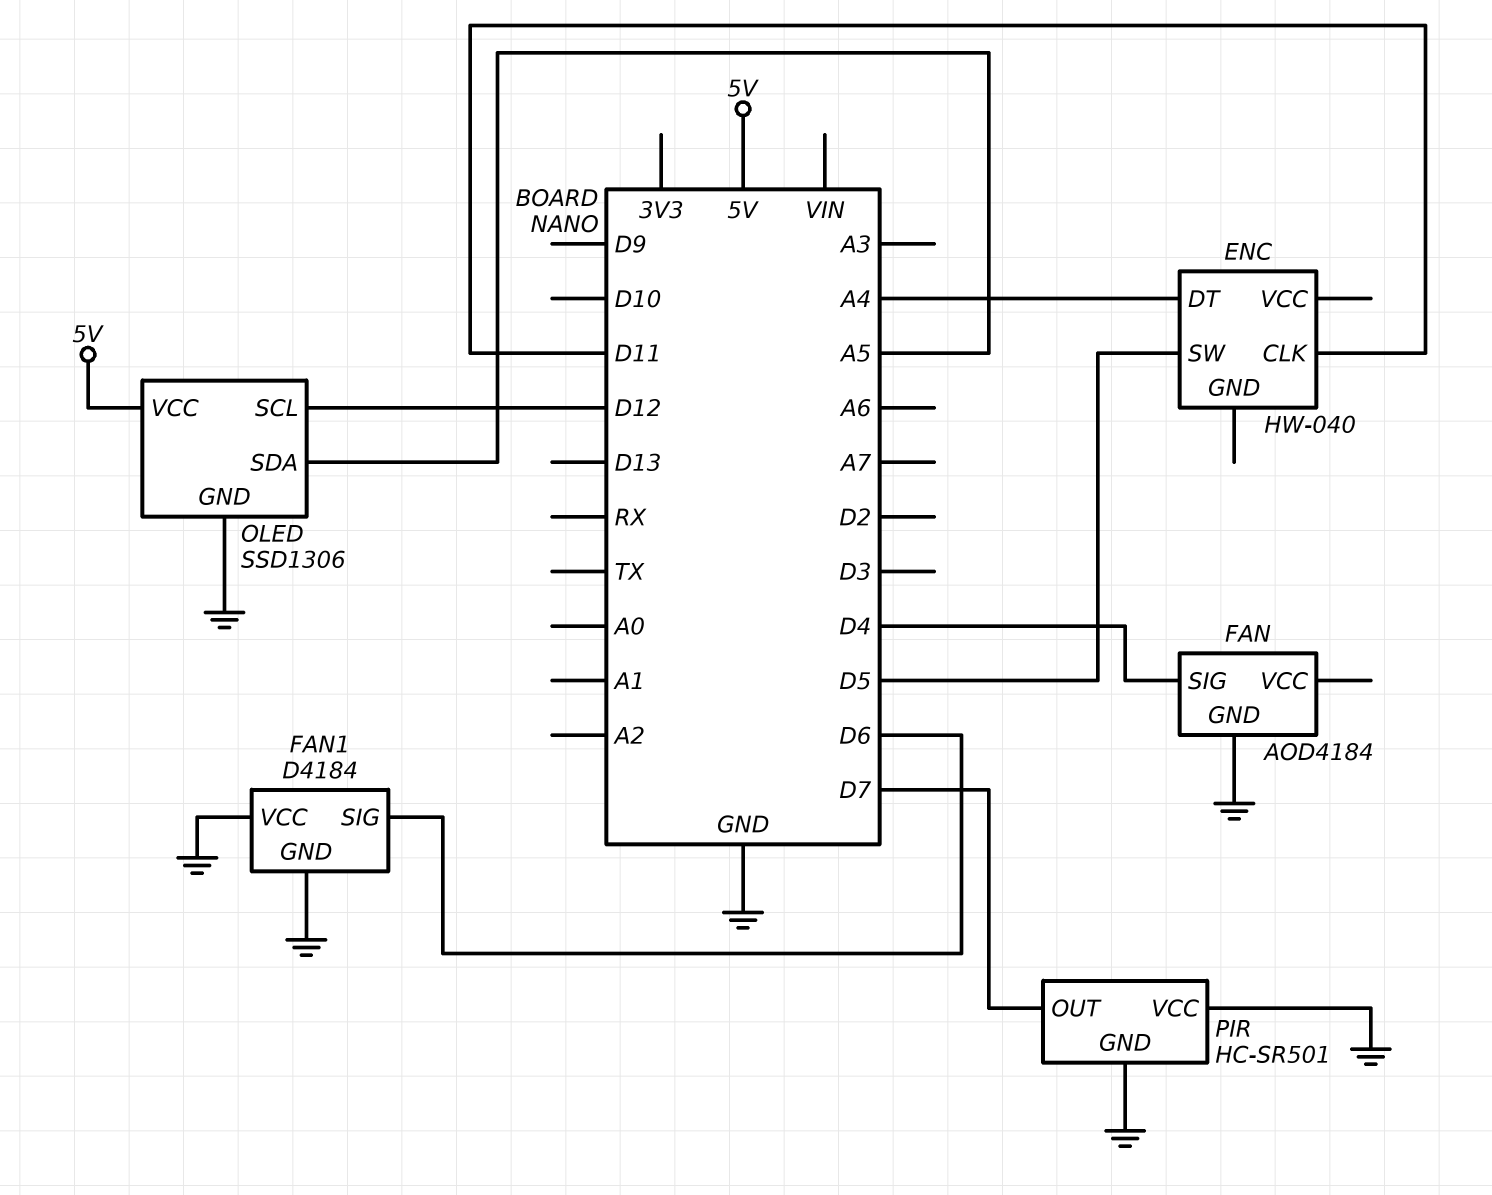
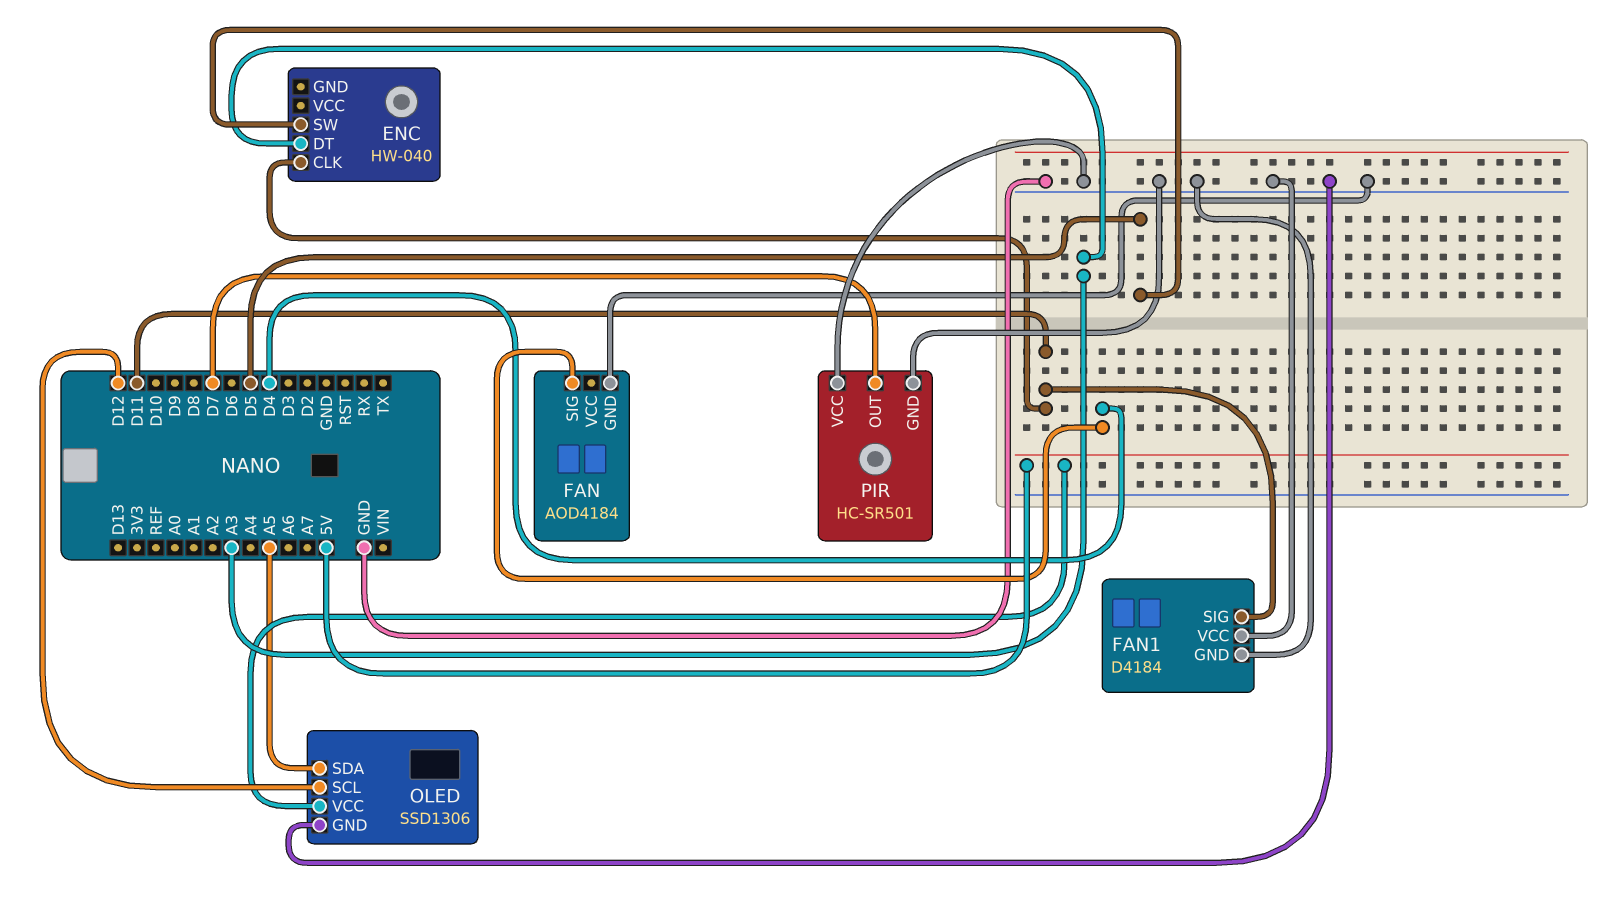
ENC pin DT: A4 -> A3
FAN1 pin SIG: D6 -> D11

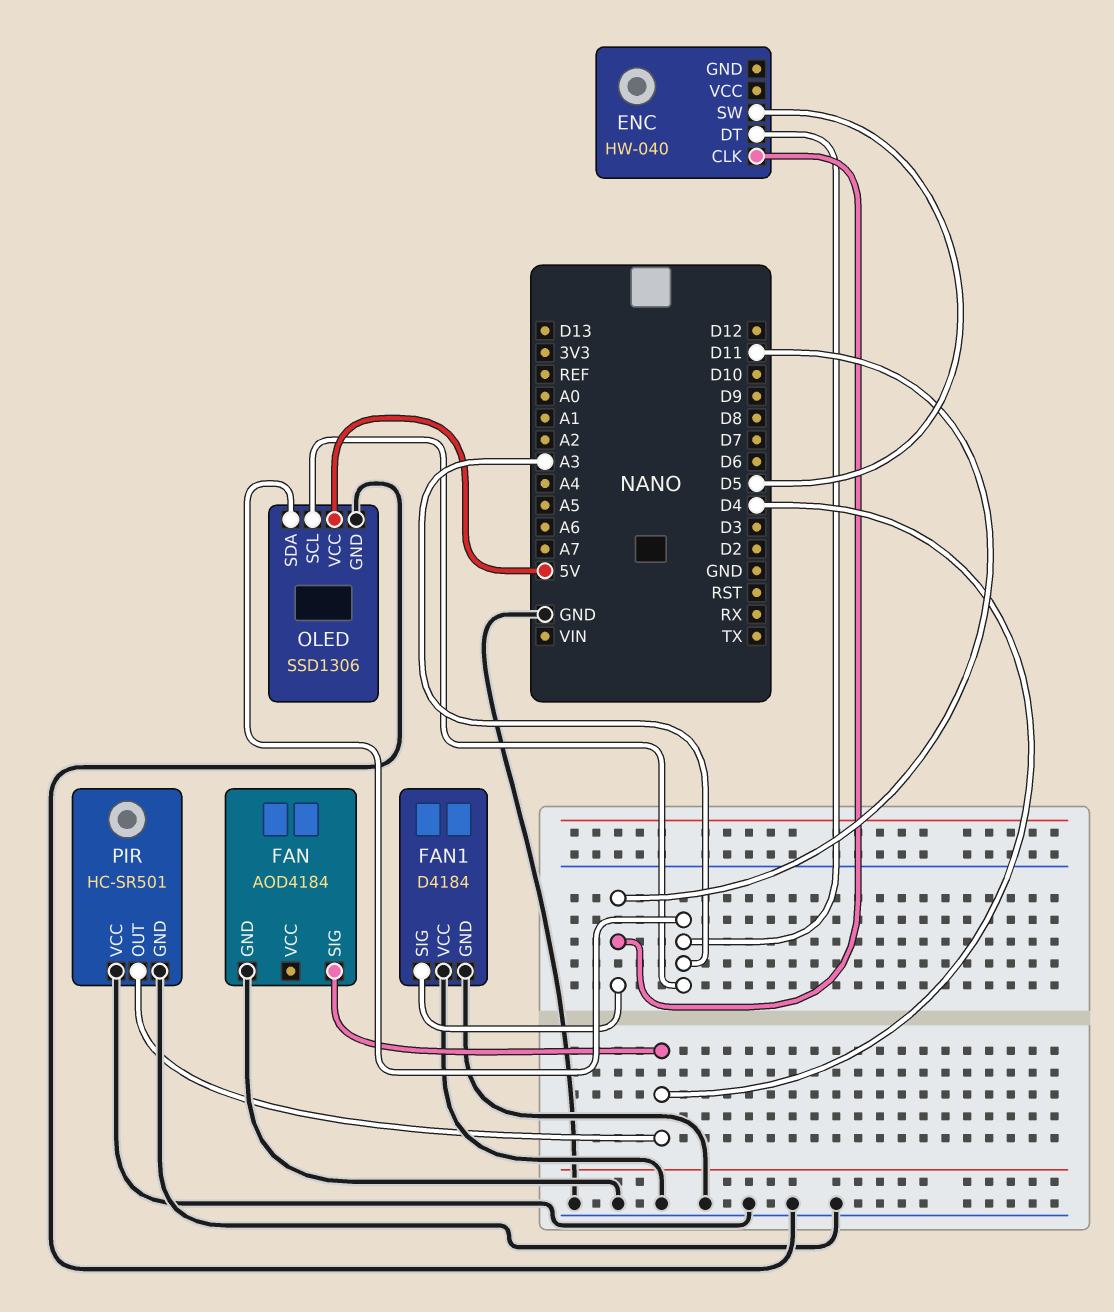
OLED pin SCL: D12 -> A3
OLED pin SDA: A5 -> A3
PIR pin OUT: D7 -> D4

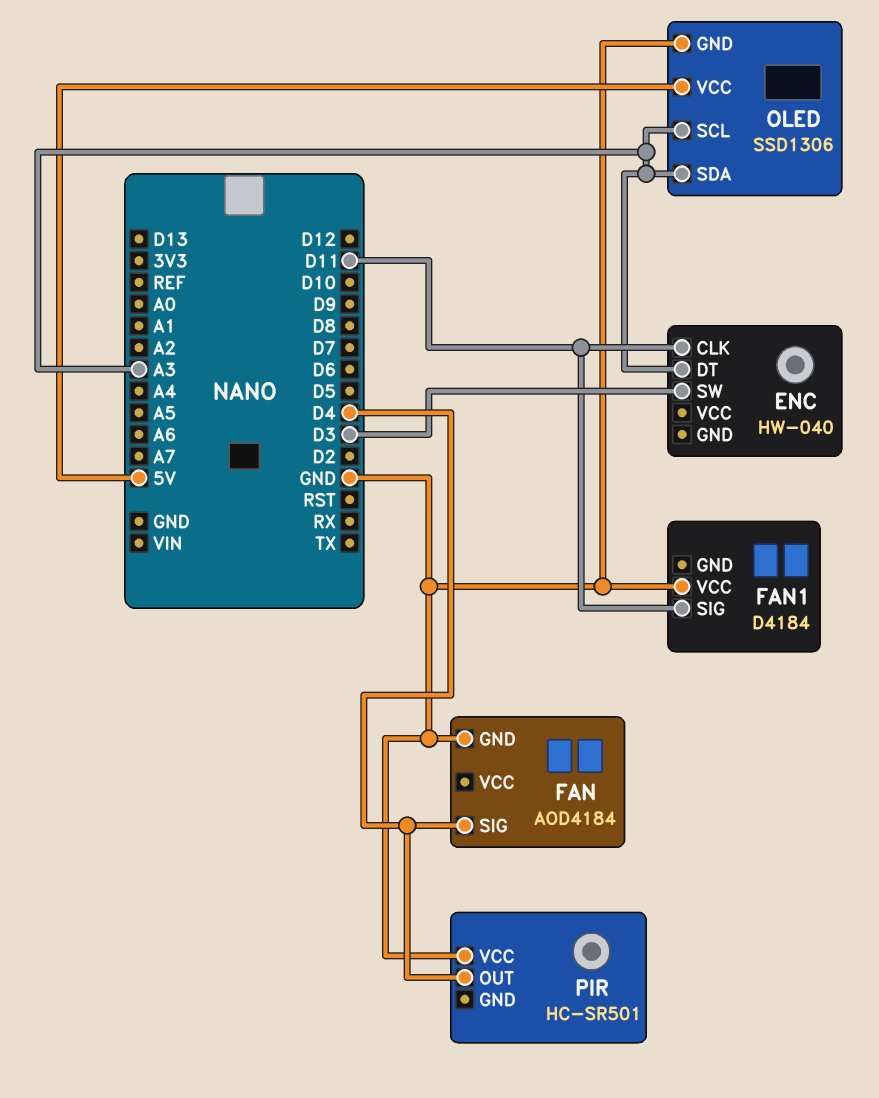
ENC pin SW: D5 -> D3
FAN1 pin GND: GND -> none
PIR pin GND: GND -> none

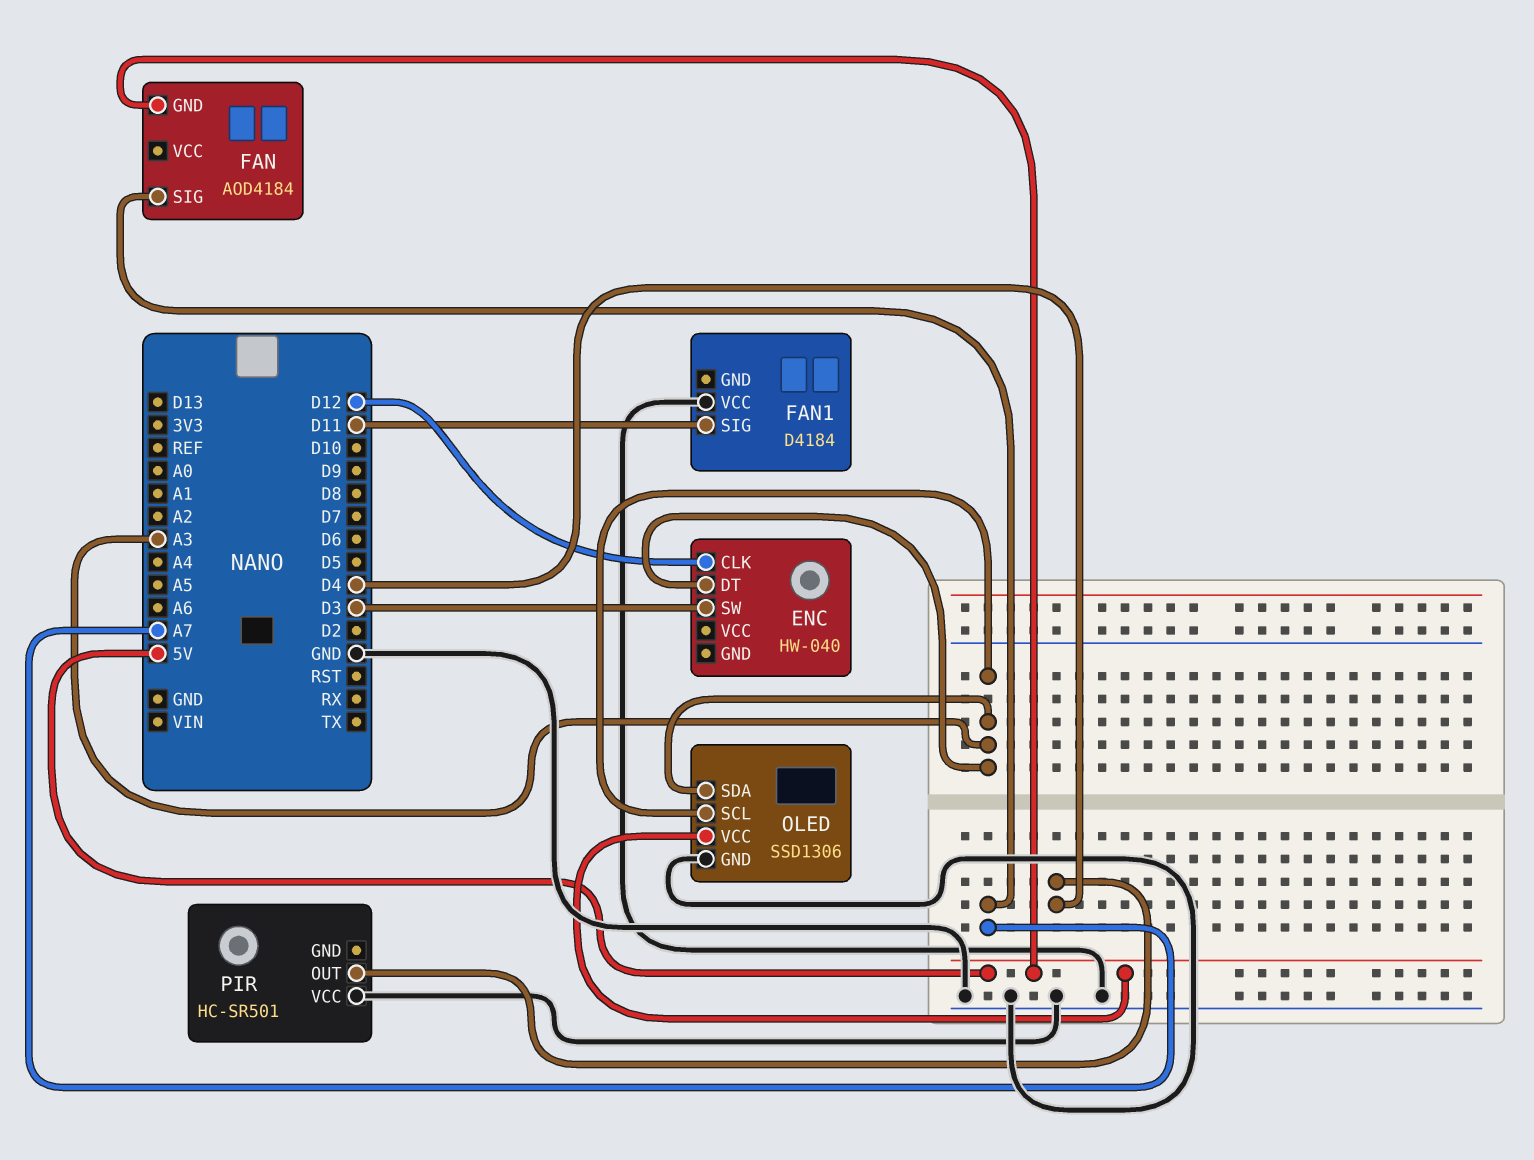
ENC pin CLK: D11 -> D12
FAN pin GND: GND -> 5V
FAN pin SIG: D4 -> A7

